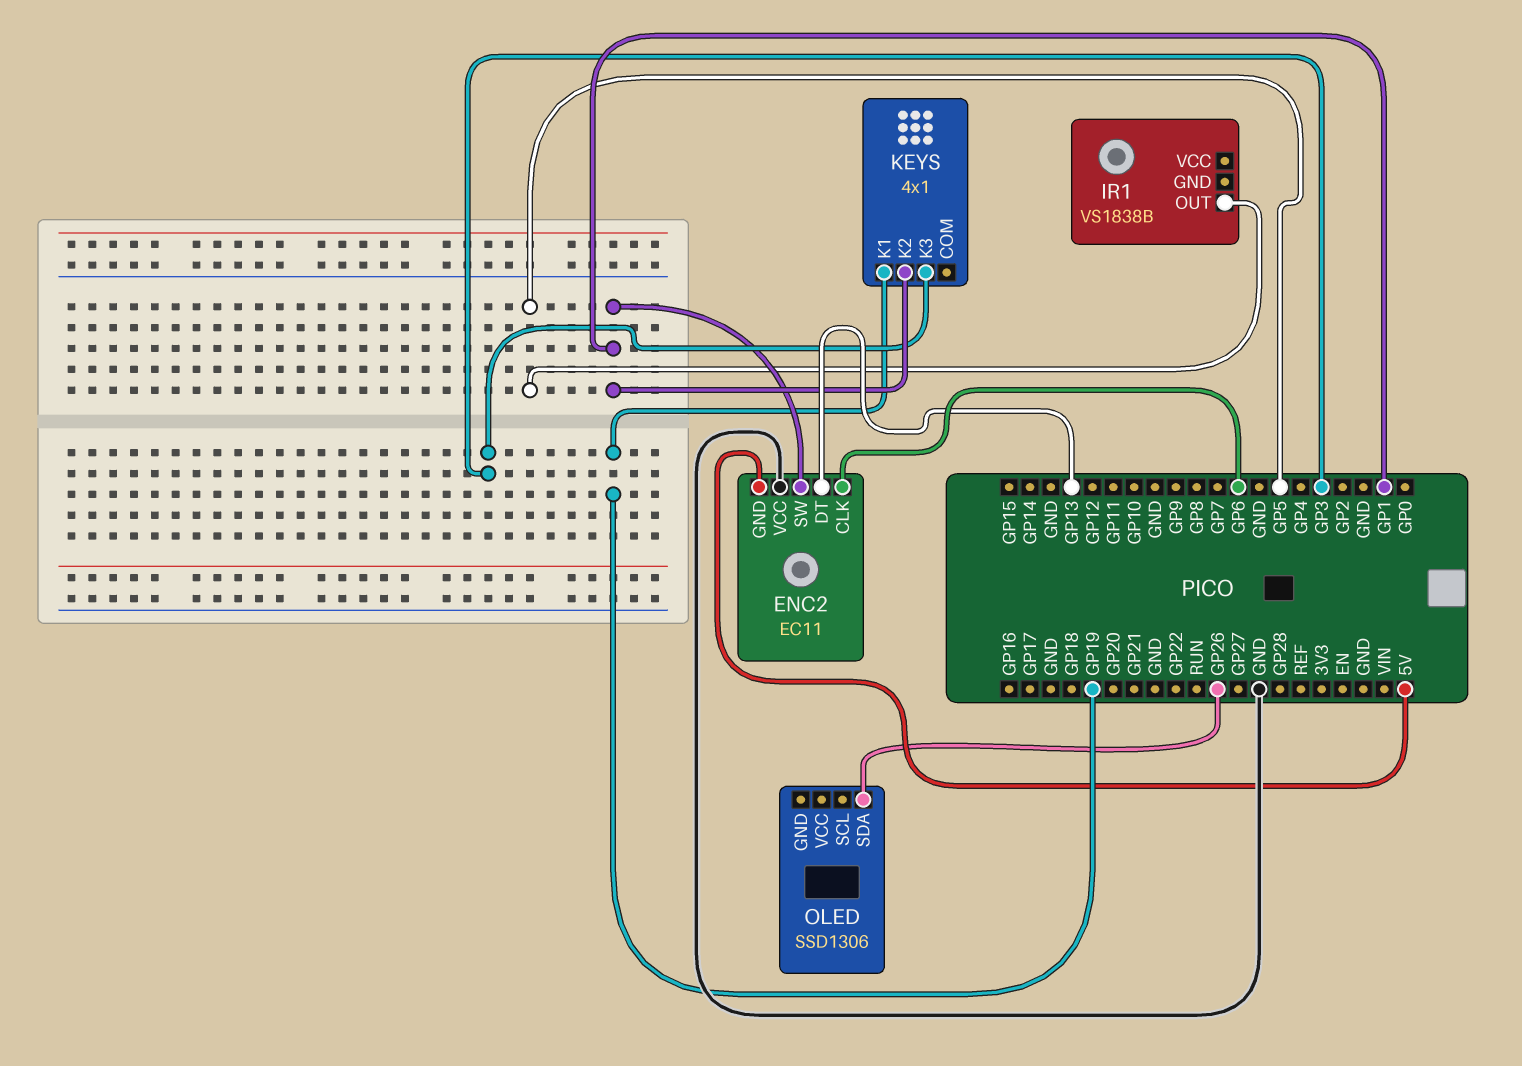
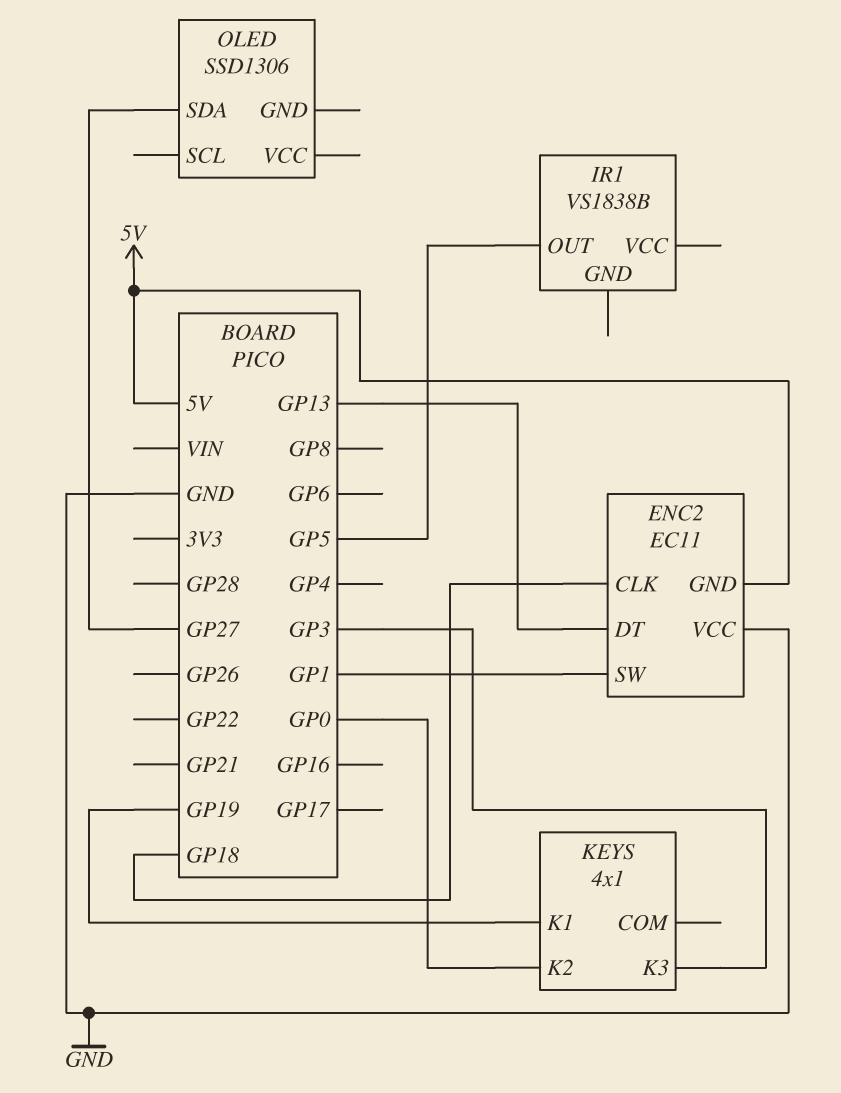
ENC2 pin CLK: GP6 -> GP18
KEYS pin K2: GP1 -> GP0
OLED pin SDA: GP26 -> GP27

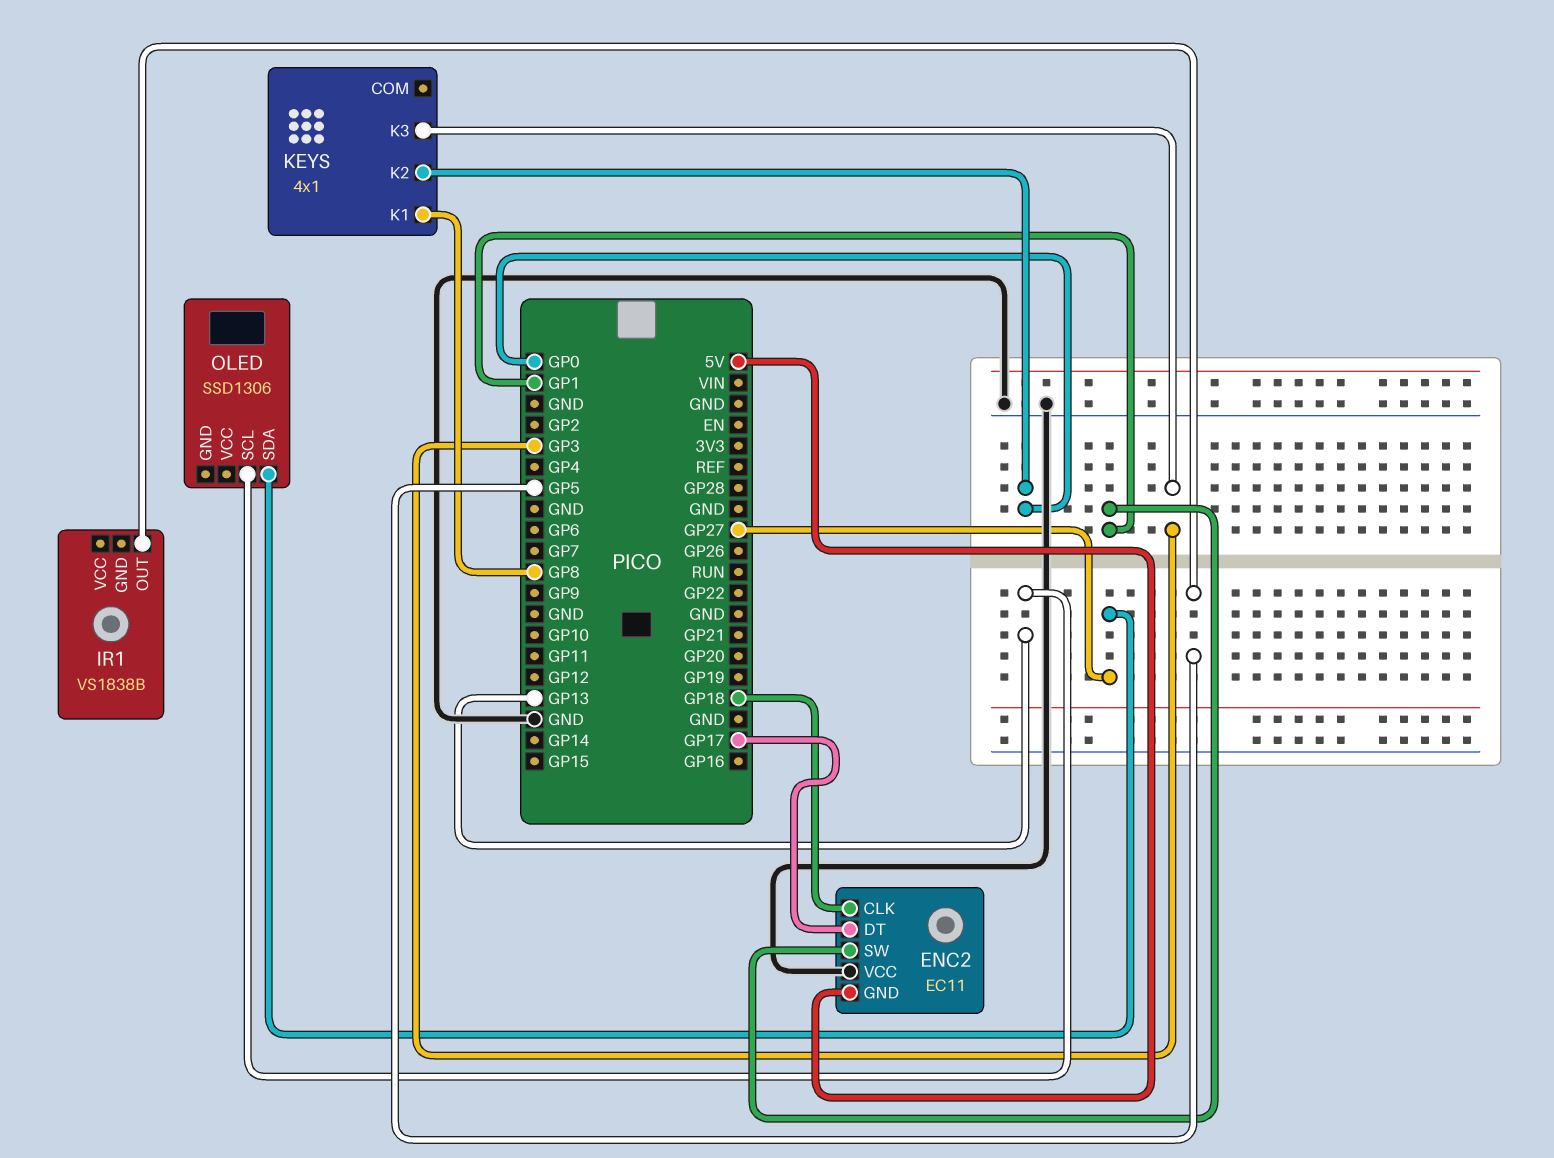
ENC2 pin DT: GP13 -> GP17
KEYS pin K1: GP19 -> GP8
OLED pin SCL: none -> GP13

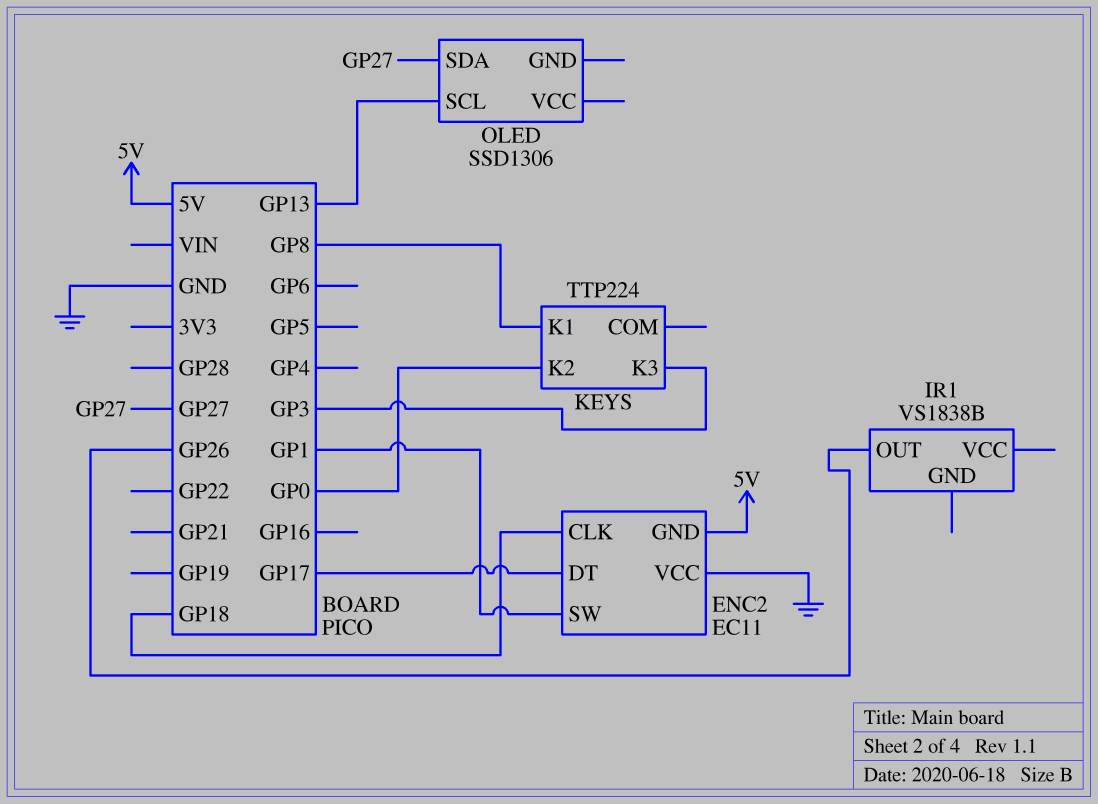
IR1 pin OUT: GP5 -> GP26
KEYS: 4x1 -> TTP224

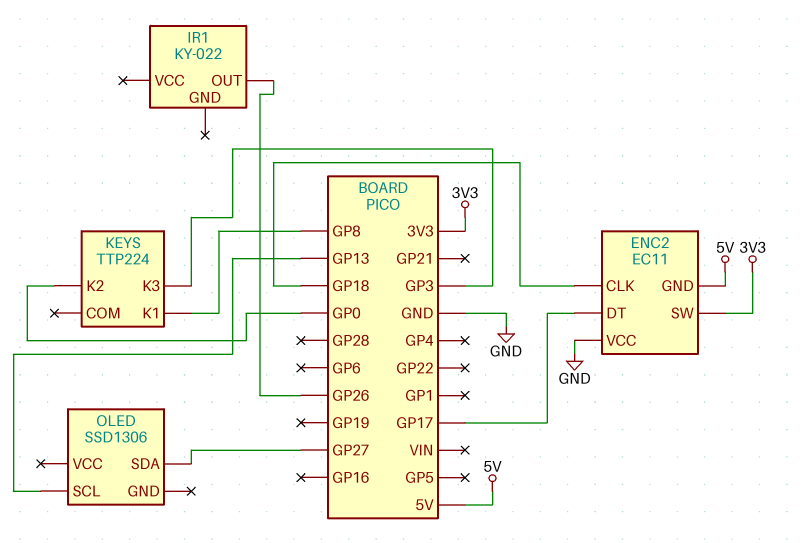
ENC2 pin SW: GP1 -> 3V3
IR1: VS1838B -> KY-022

